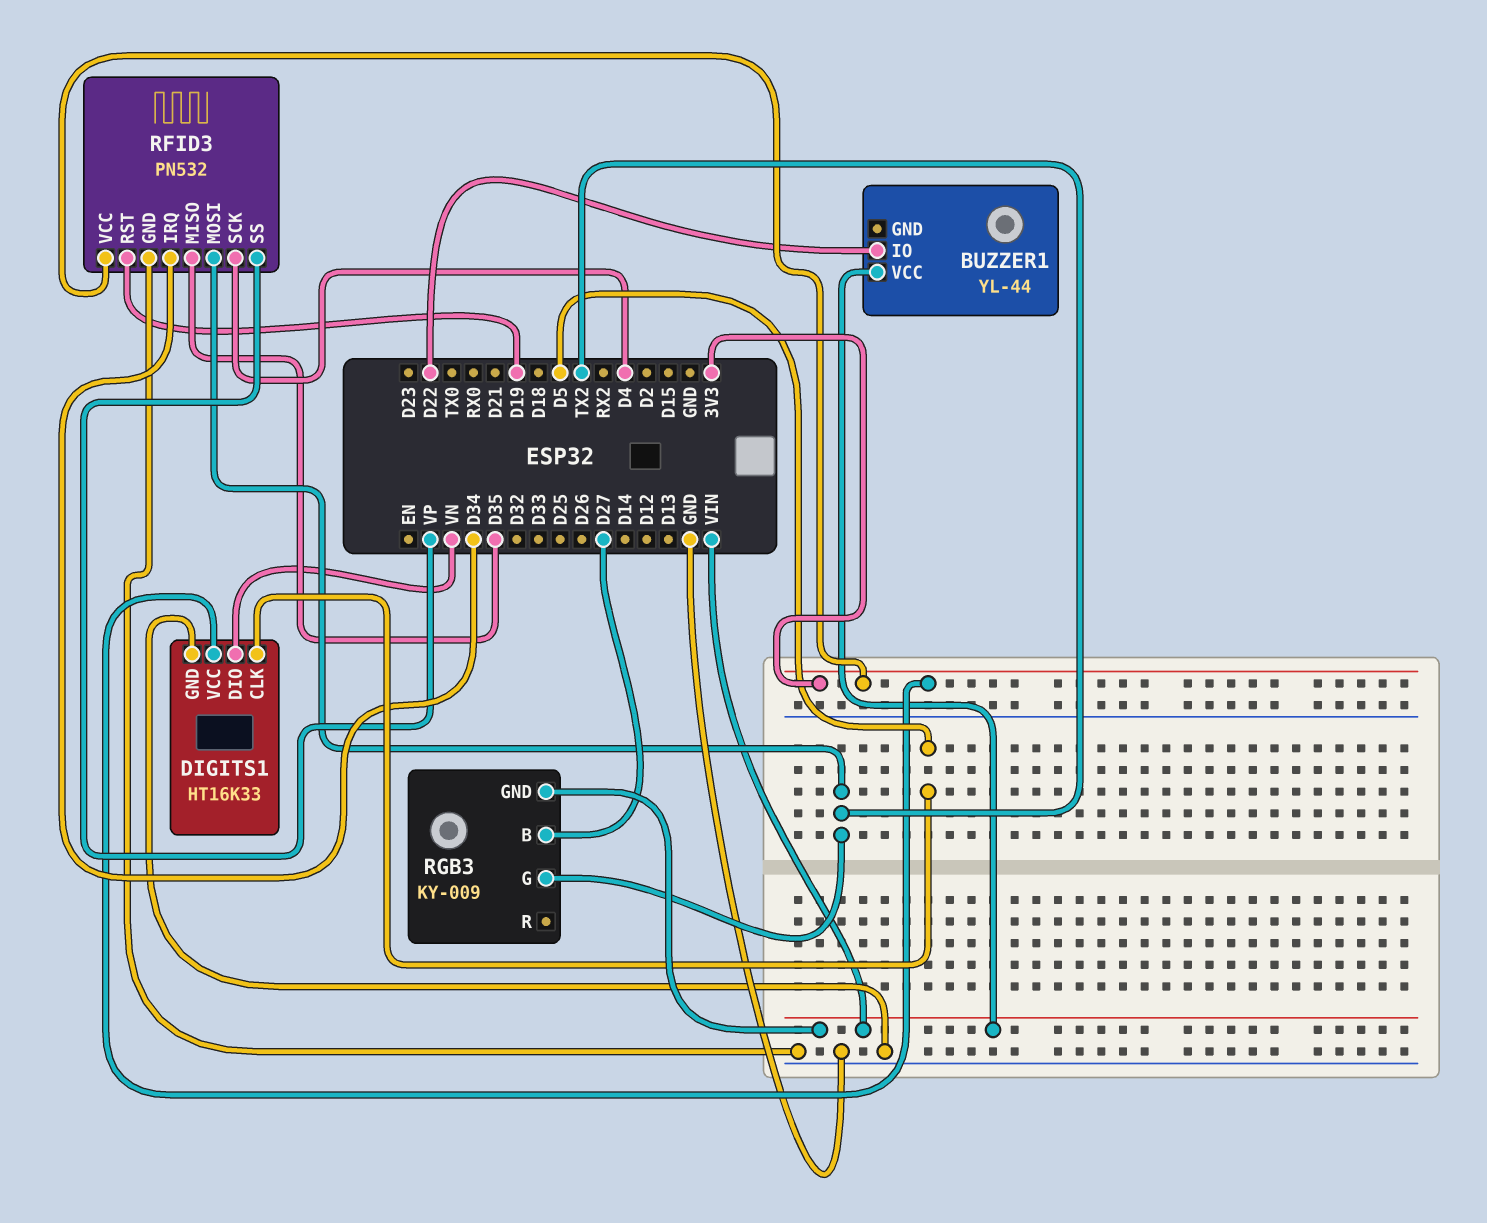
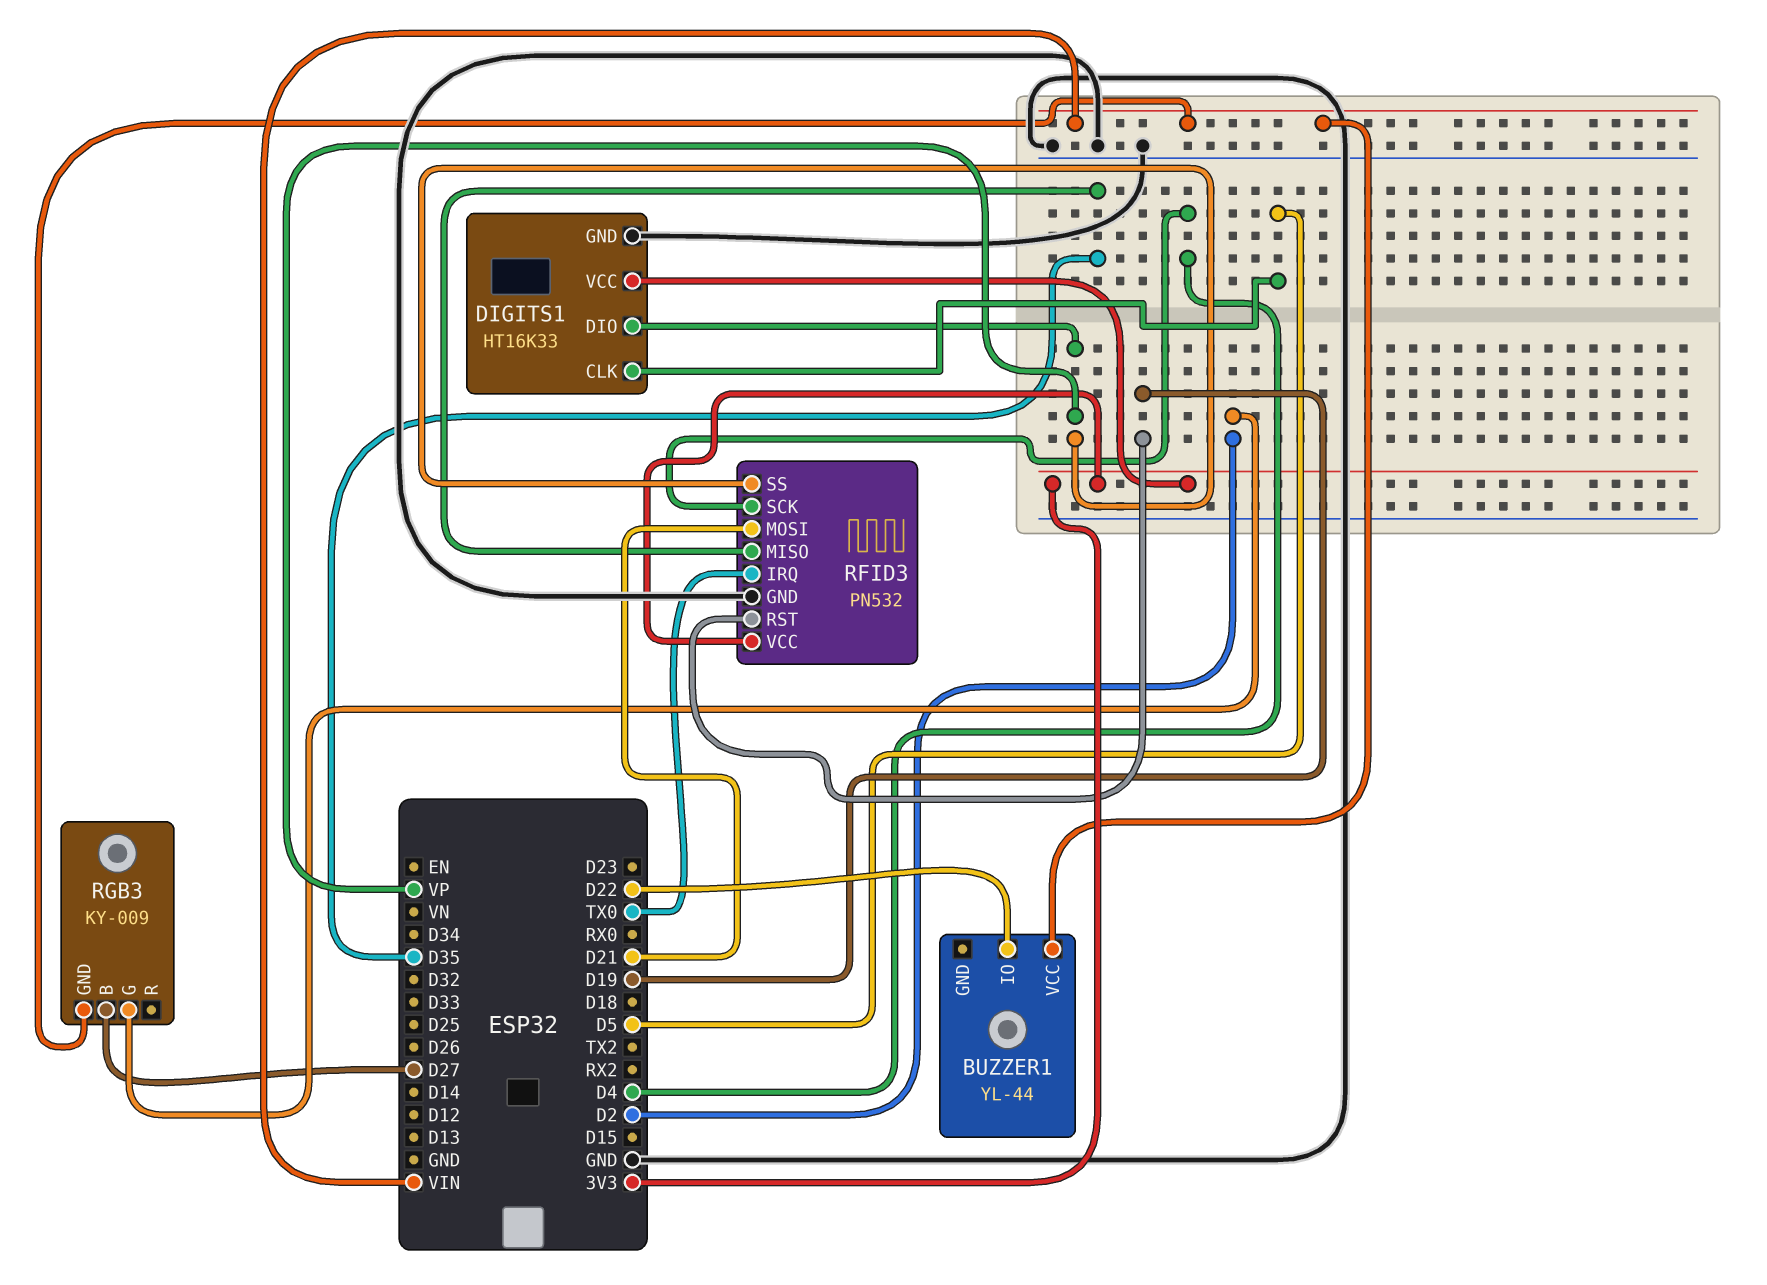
DIGITS1 pin DIO: VN -> VP
RFID3 pin IRQ: D34 -> TX0
RFID3 pin MOSI: TX2 -> D21
RGB3 pin G: TX2 -> D2

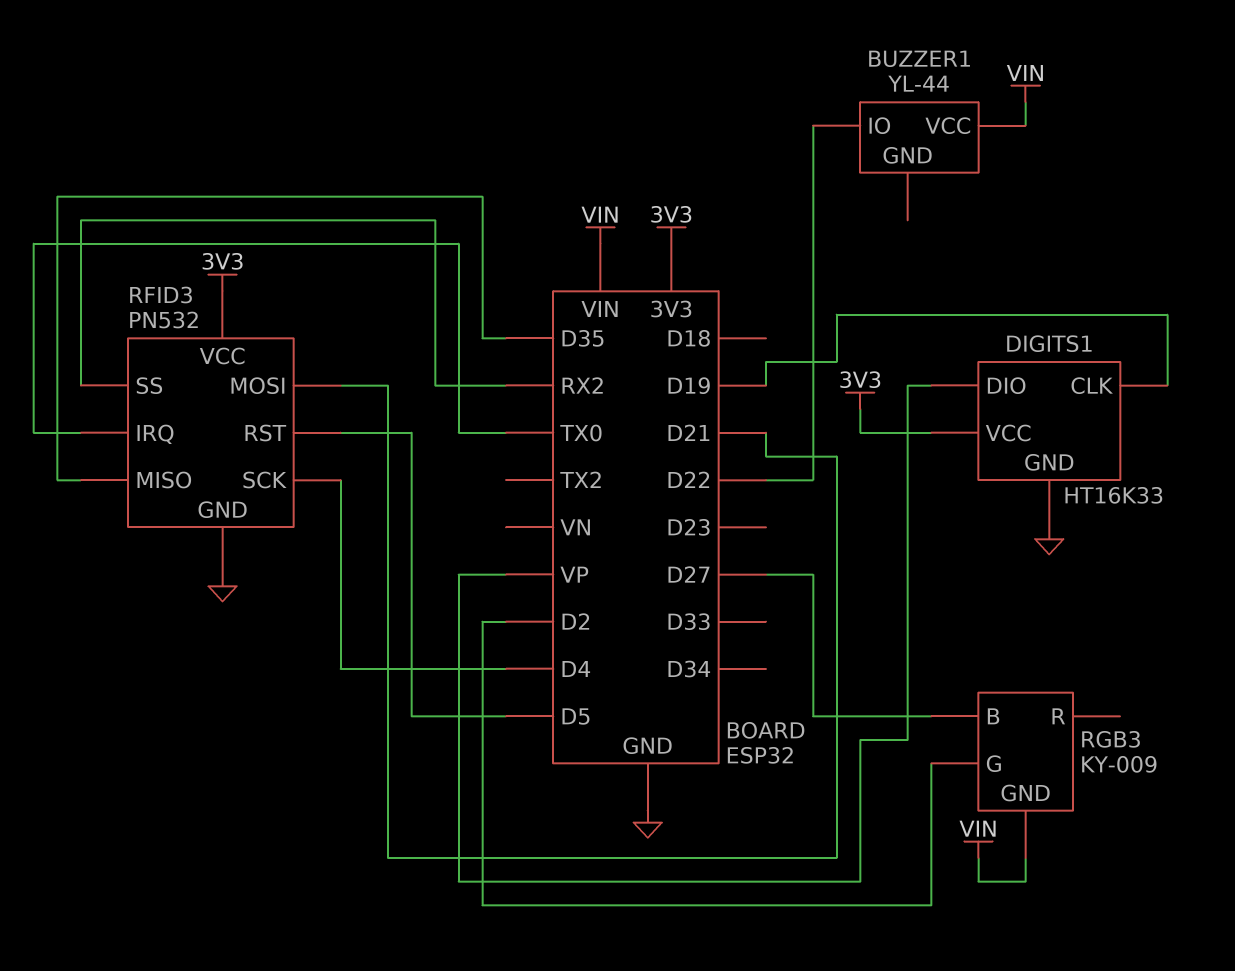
DIGITS1 pin CLK: D5 -> D19
RFID3 pin RST: D19 -> D5
RFID3 pin SS: VP -> RX2

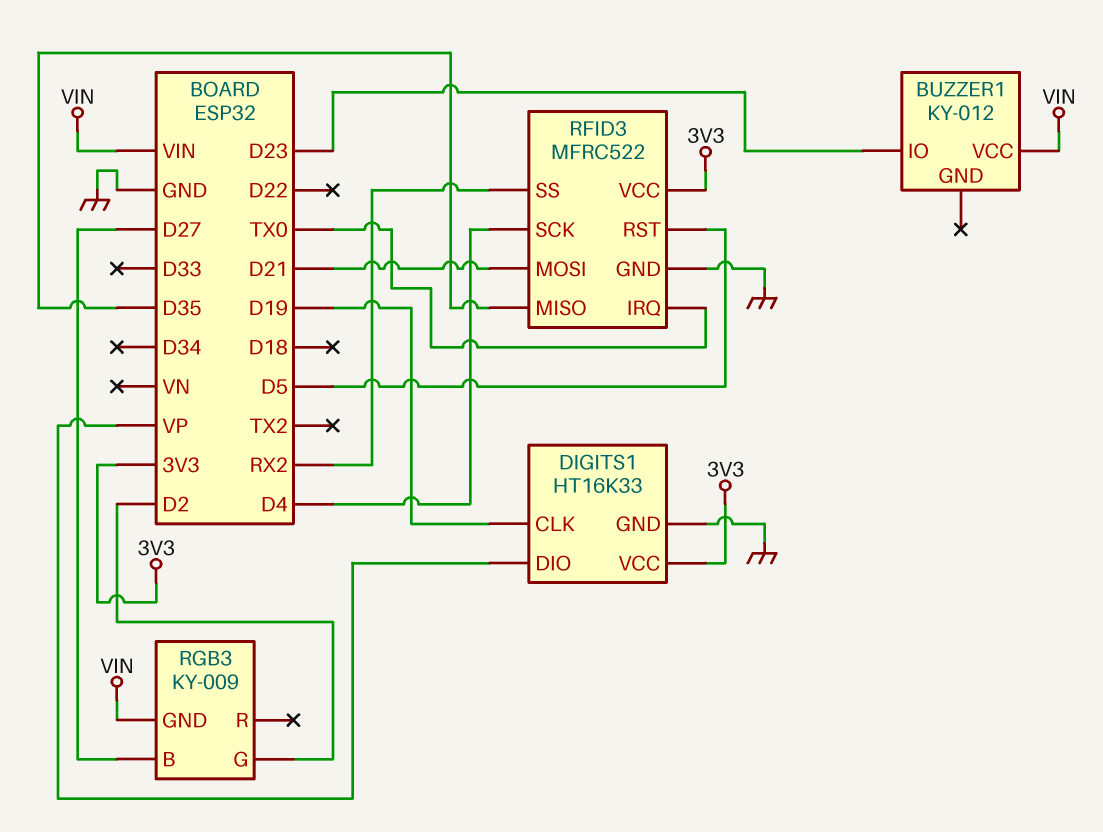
BUZZER1: YL-44 -> KY-012
BUZZER1 pin IO: D22 -> D23
RFID3: PN532 -> MFRC522

